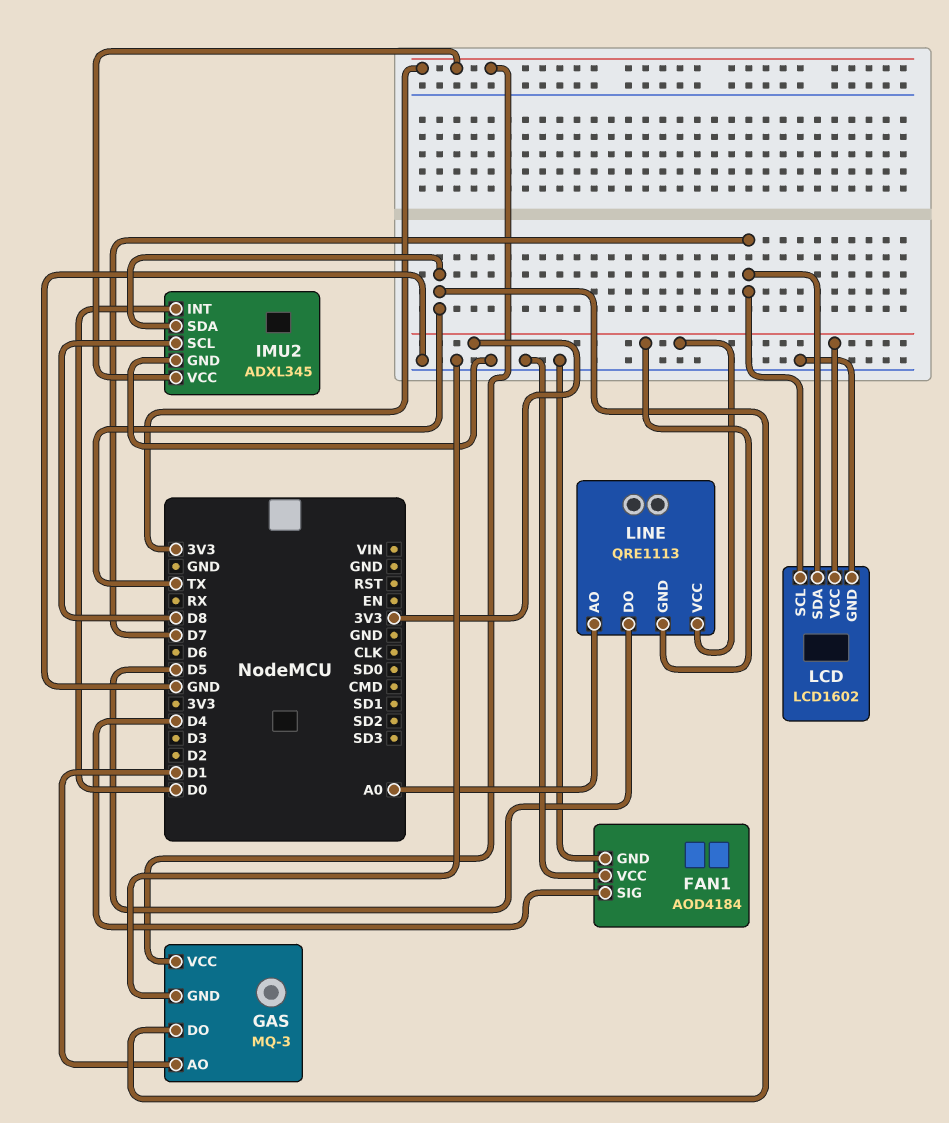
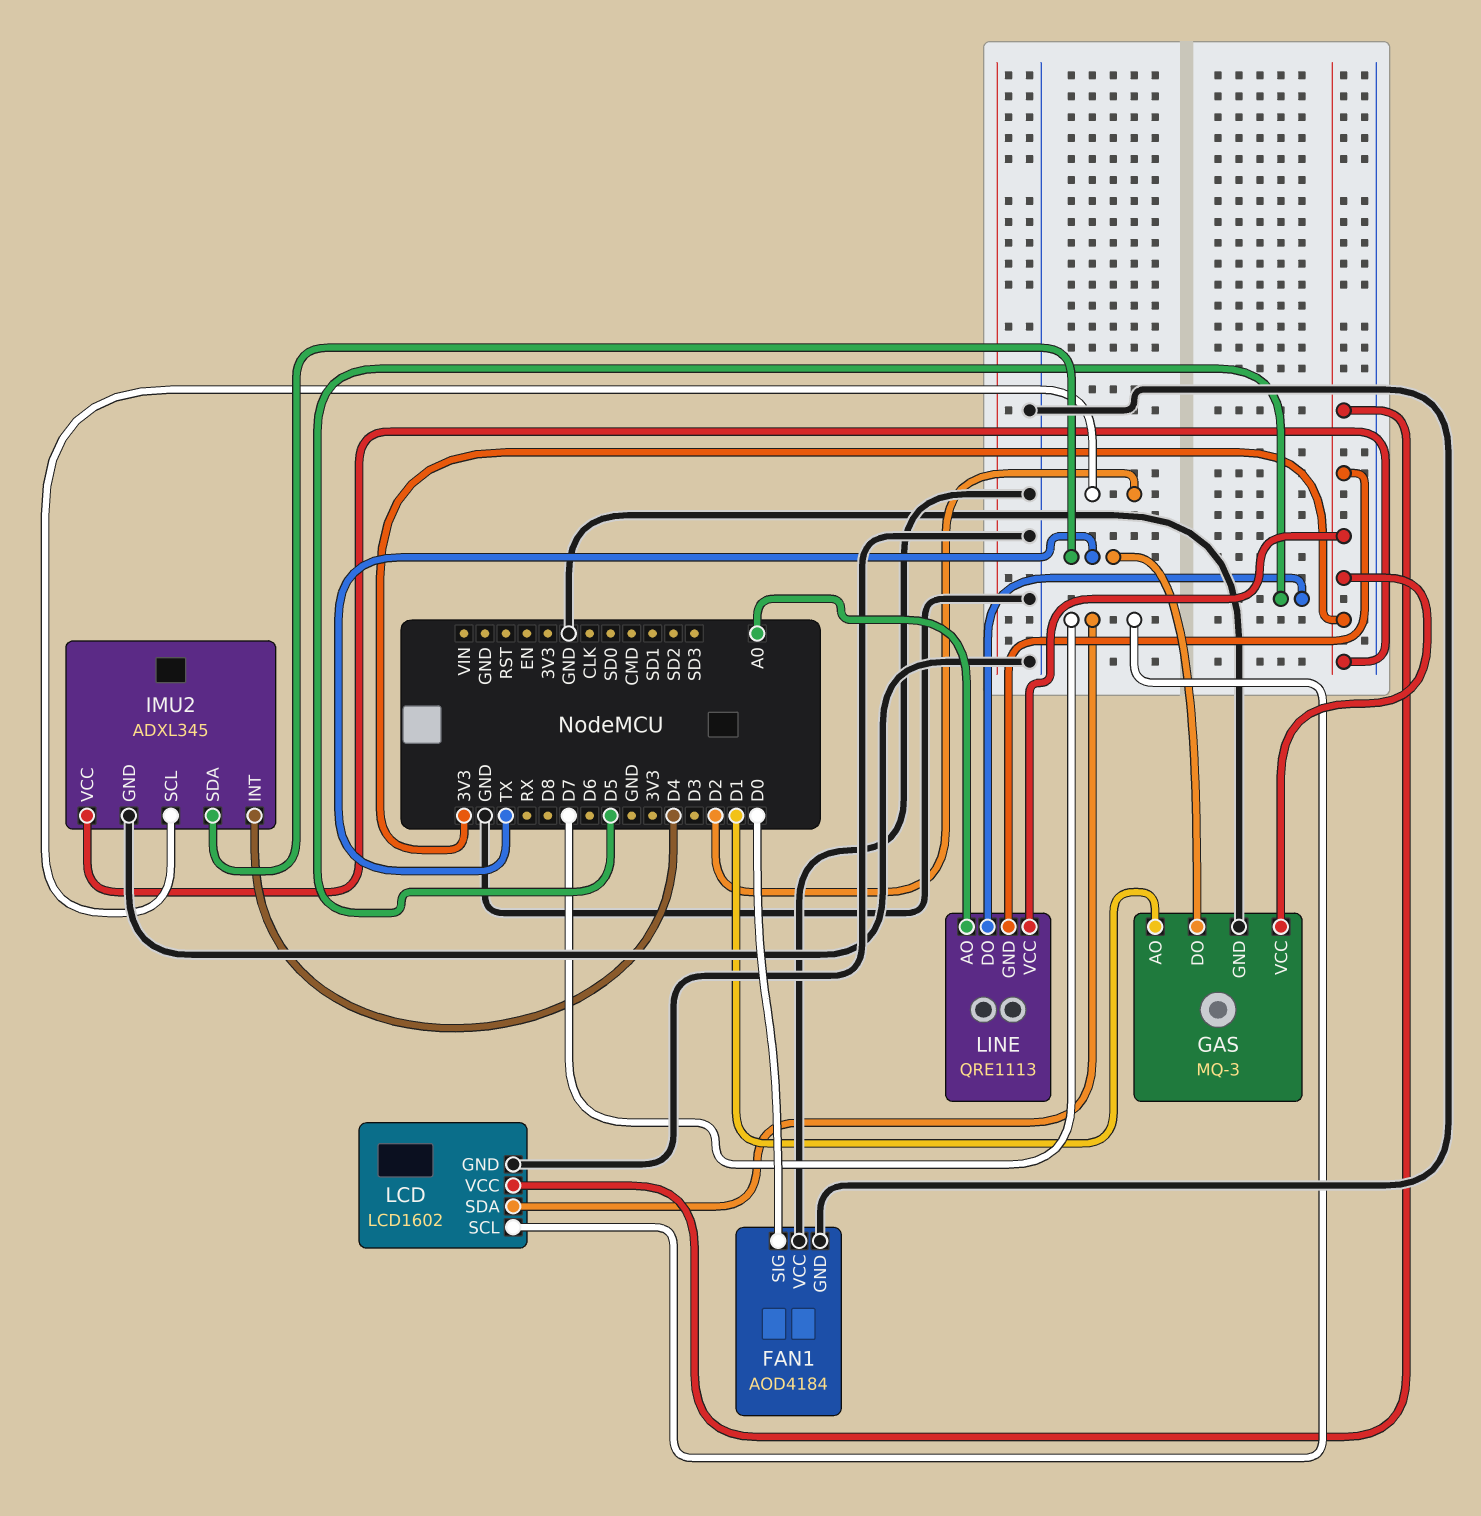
FAN1 pin SIG: D4 -> D0
IMU2 pin INT: D0 -> D4
IMU2 pin SCL: D8 -> D2

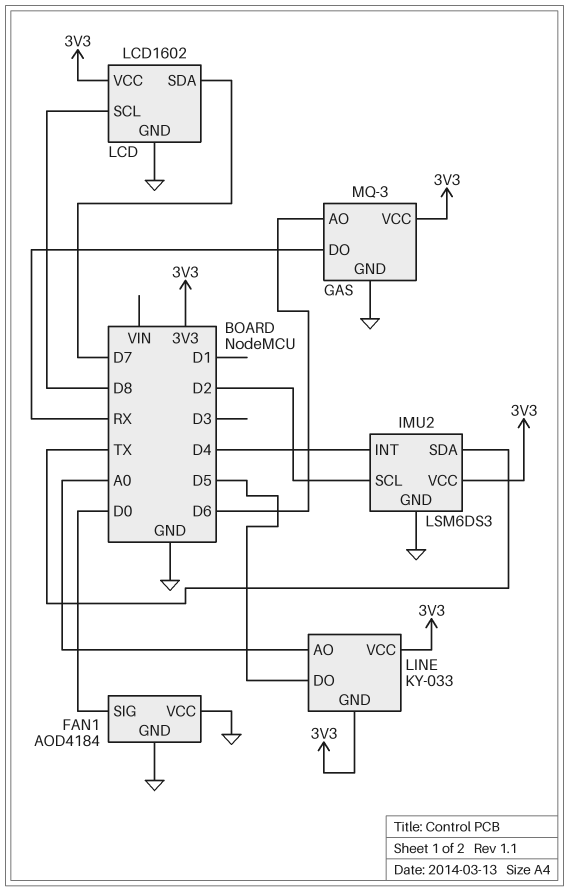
GAS pin AO: D1 -> D6
GAS pin DO: TX -> RX
IMU2: ADXL345 -> LSM6DS3
LCD pin SCL: D7 -> D8
LINE: QRE1113 -> KY-033

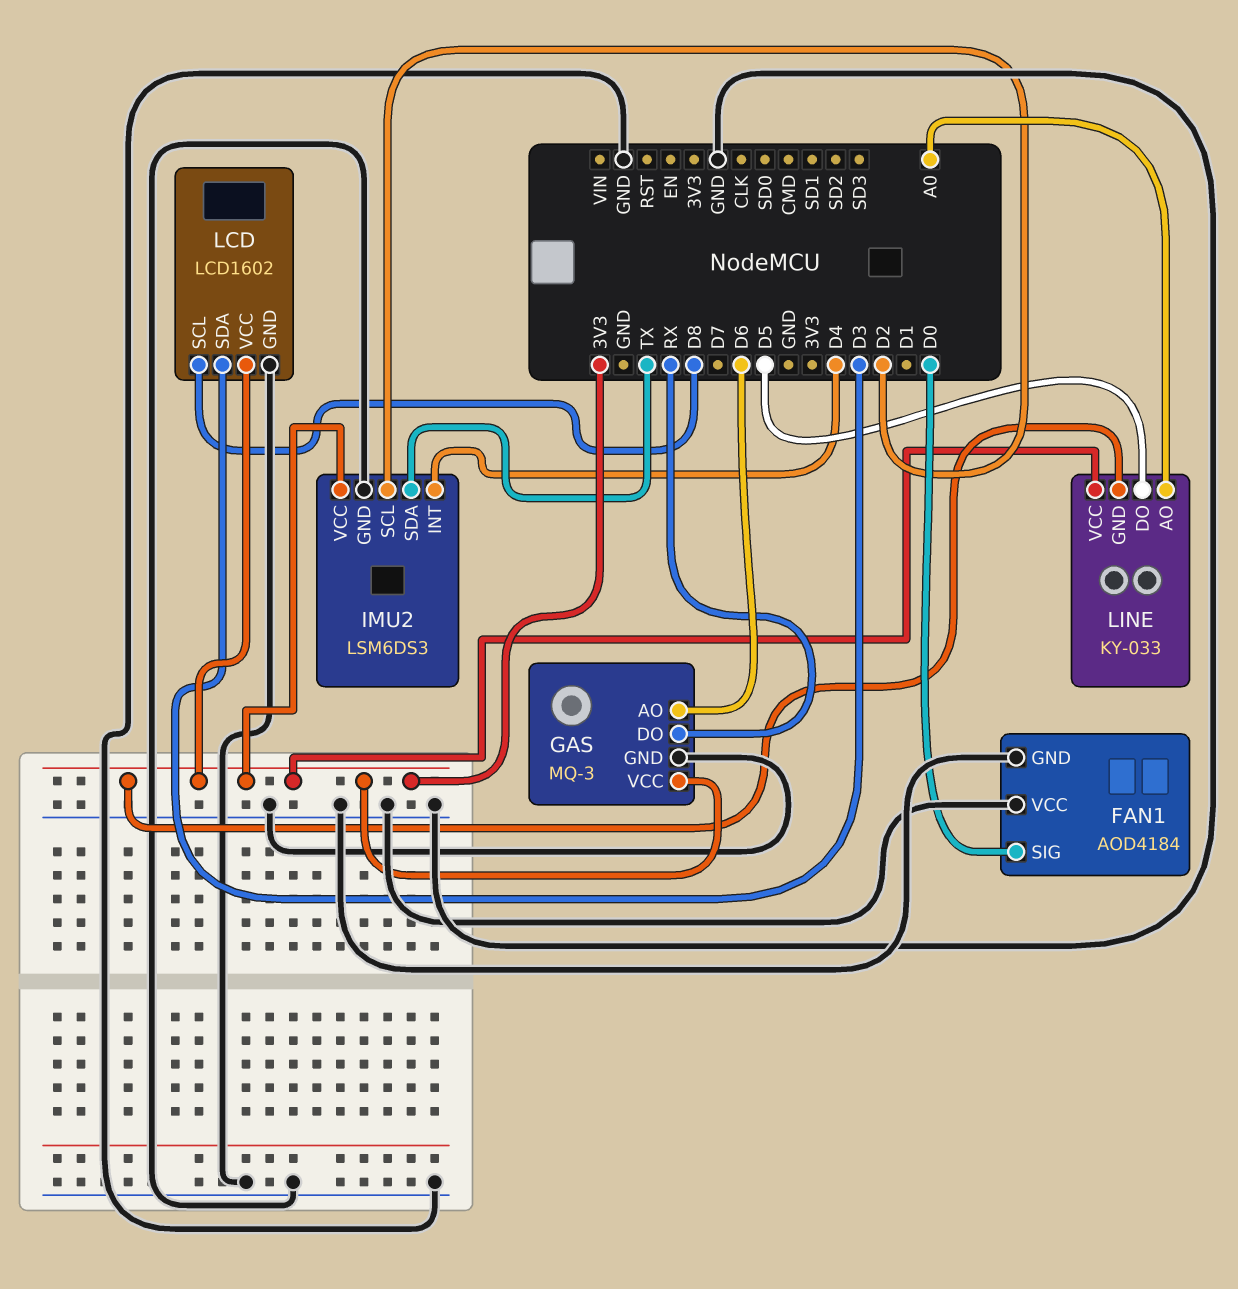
LCD pin SDA: D7 -> D3

